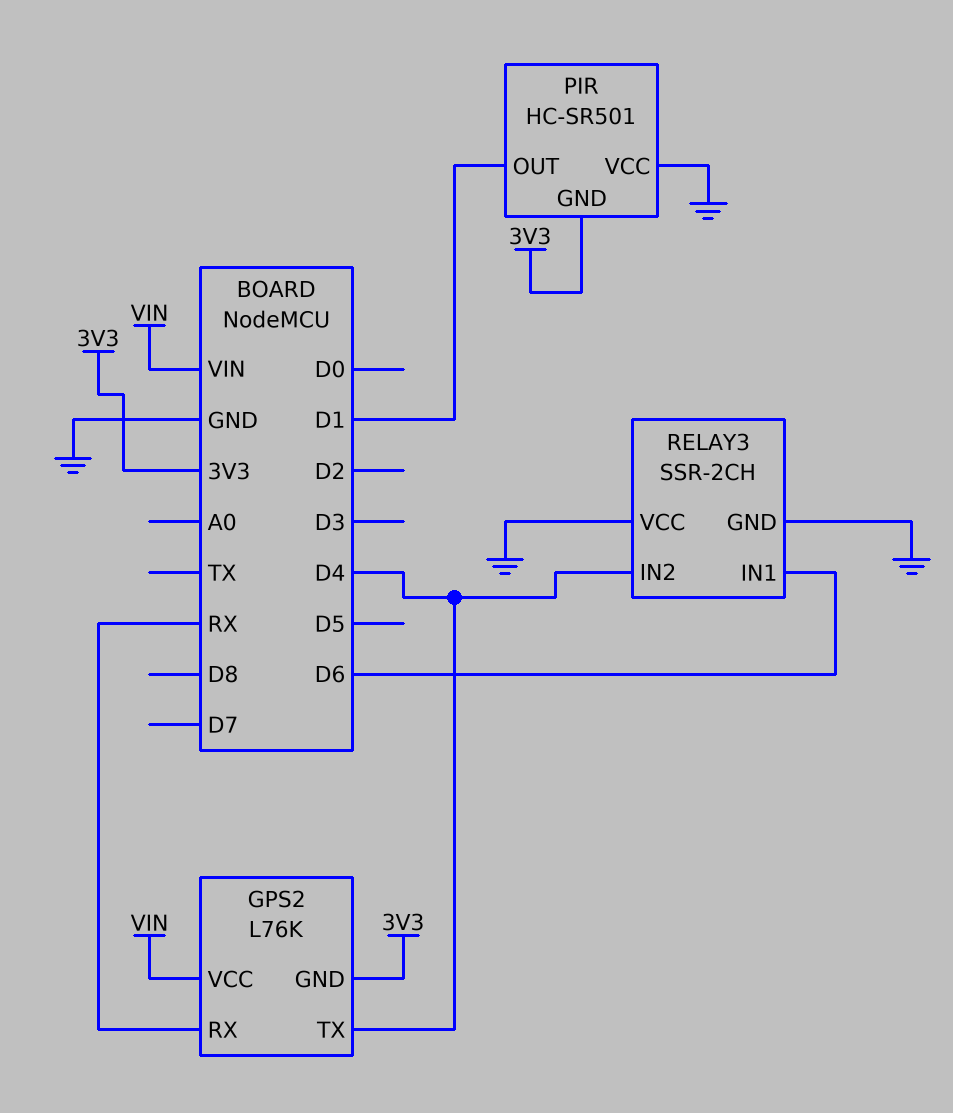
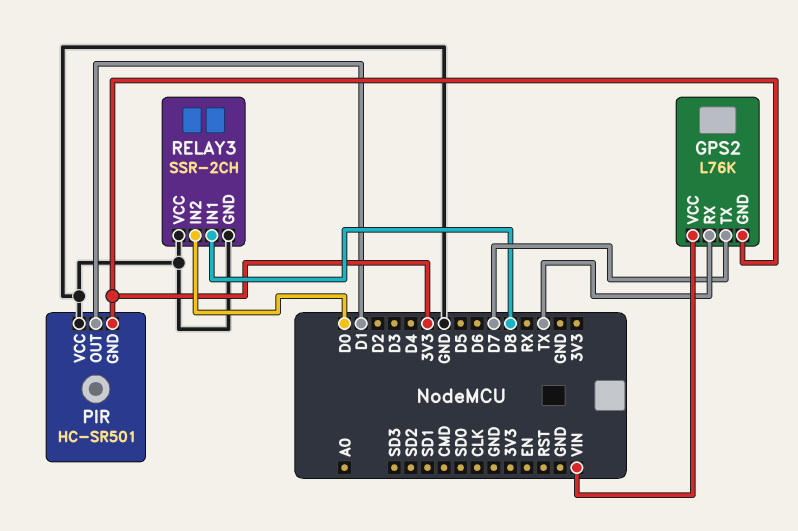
GPS2 pin RX: RX -> TX
GPS2 pin TX: D4 -> D7
RELAY3 pin IN1: D6 -> D8
RELAY3 pin IN2: D4 -> D0

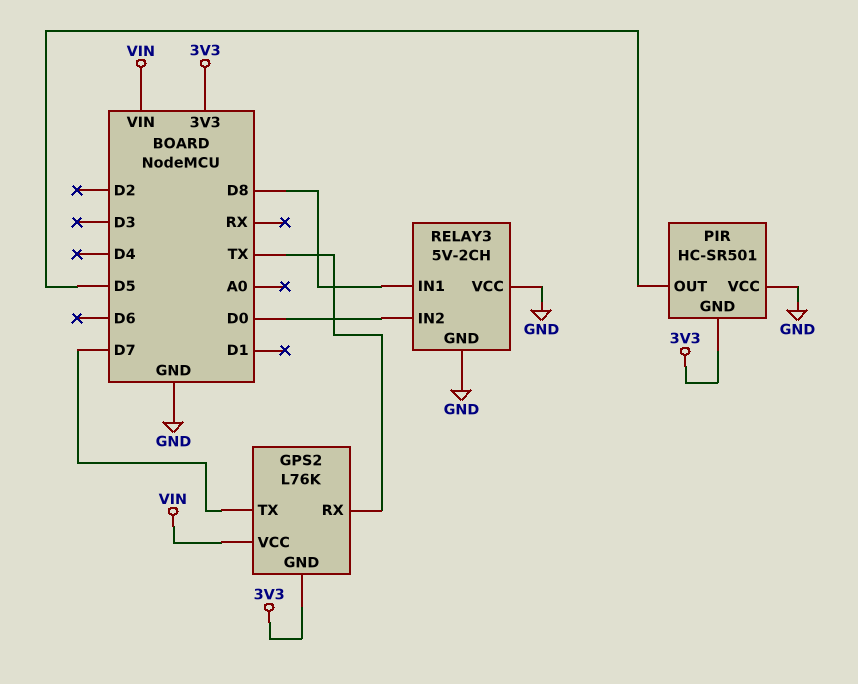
PIR pin OUT: D1 -> D5
RELAY3: SSR-2CH -> 5V-2CH

